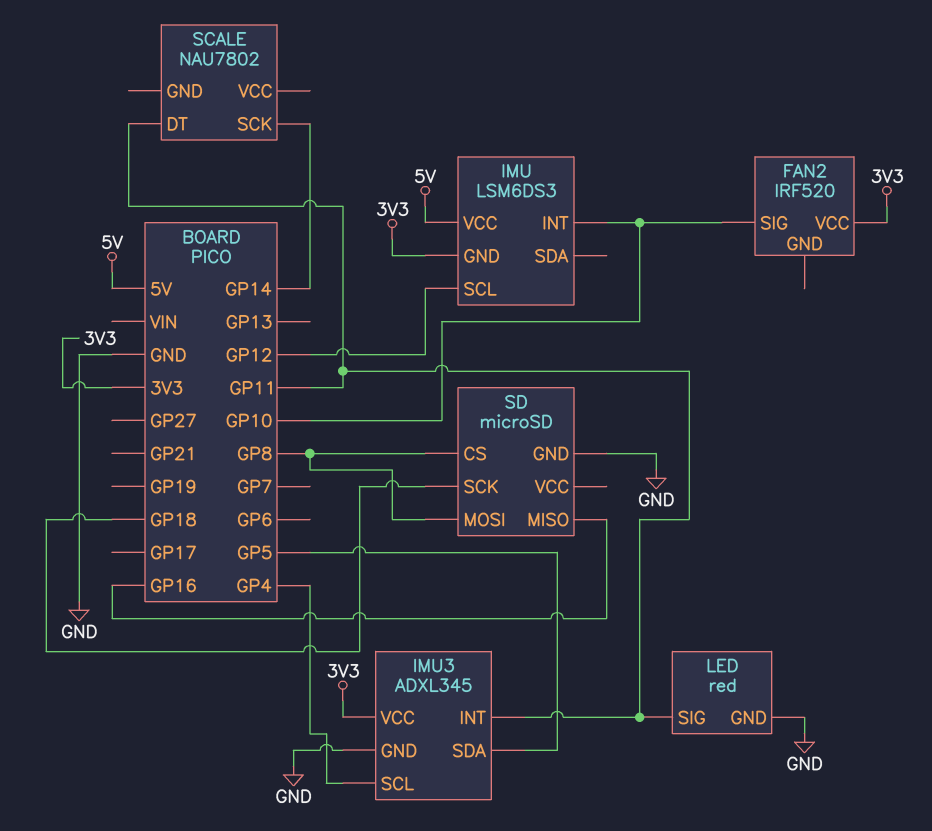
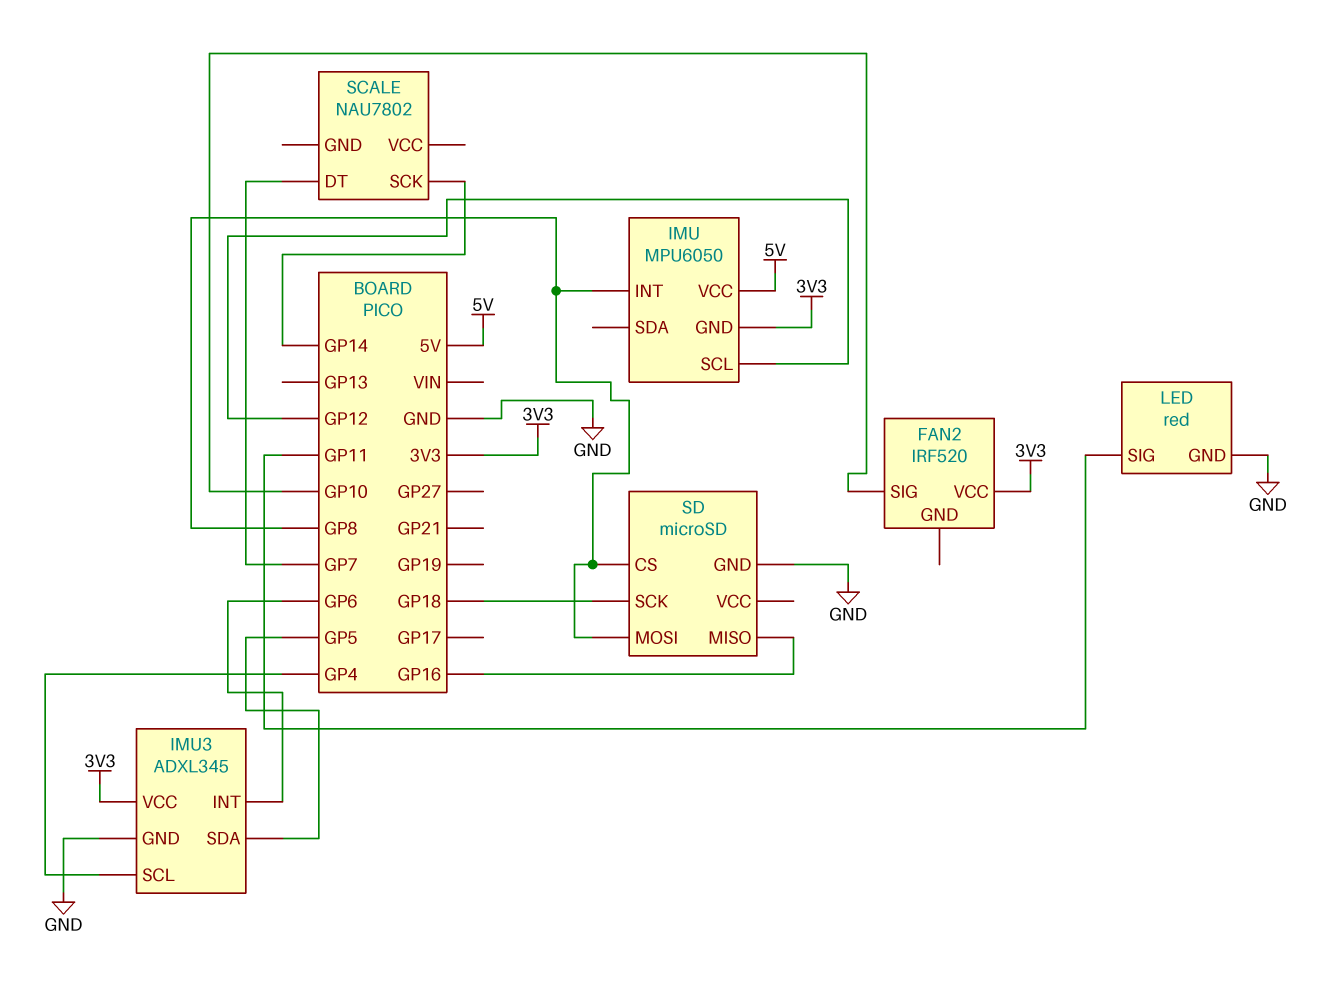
IMU: LSM6DS3 -> MPU6050
IMU pin INT: GP10 -> GP8
IMU3 pin INT: GP11 -> GP6
SCALE pin DT: GP11 -> GP7

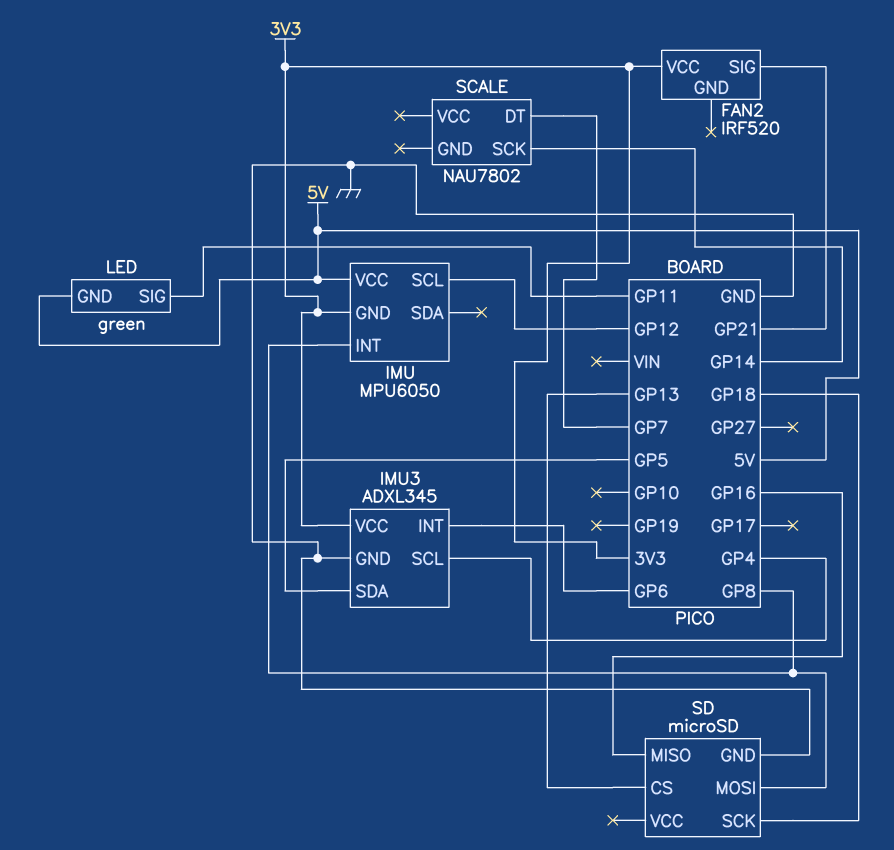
FAN2 pin SIG: GP10 -> GP21
LED: red -> green
LED pin GND: GND -> 5V
SD pin CS: GP8 -> GP13

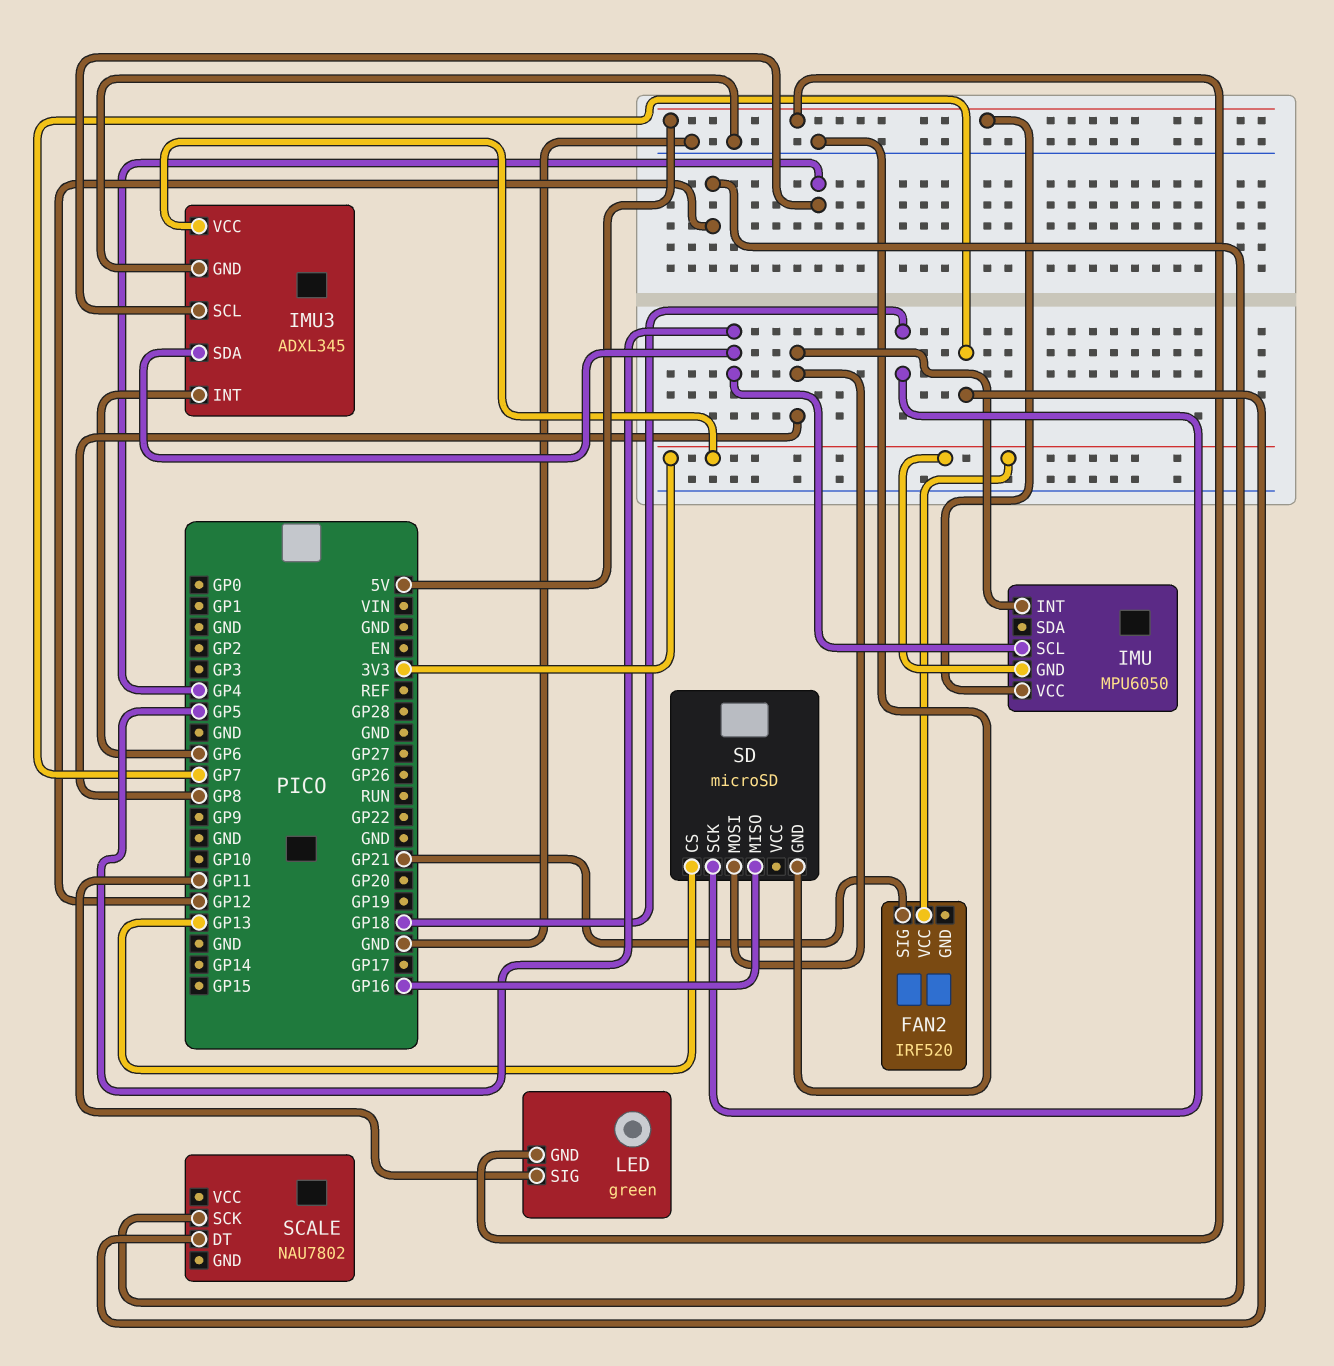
IMU pin SCL: GP12 -> GP5
SCALE pin SCK: GP14 -> GP12

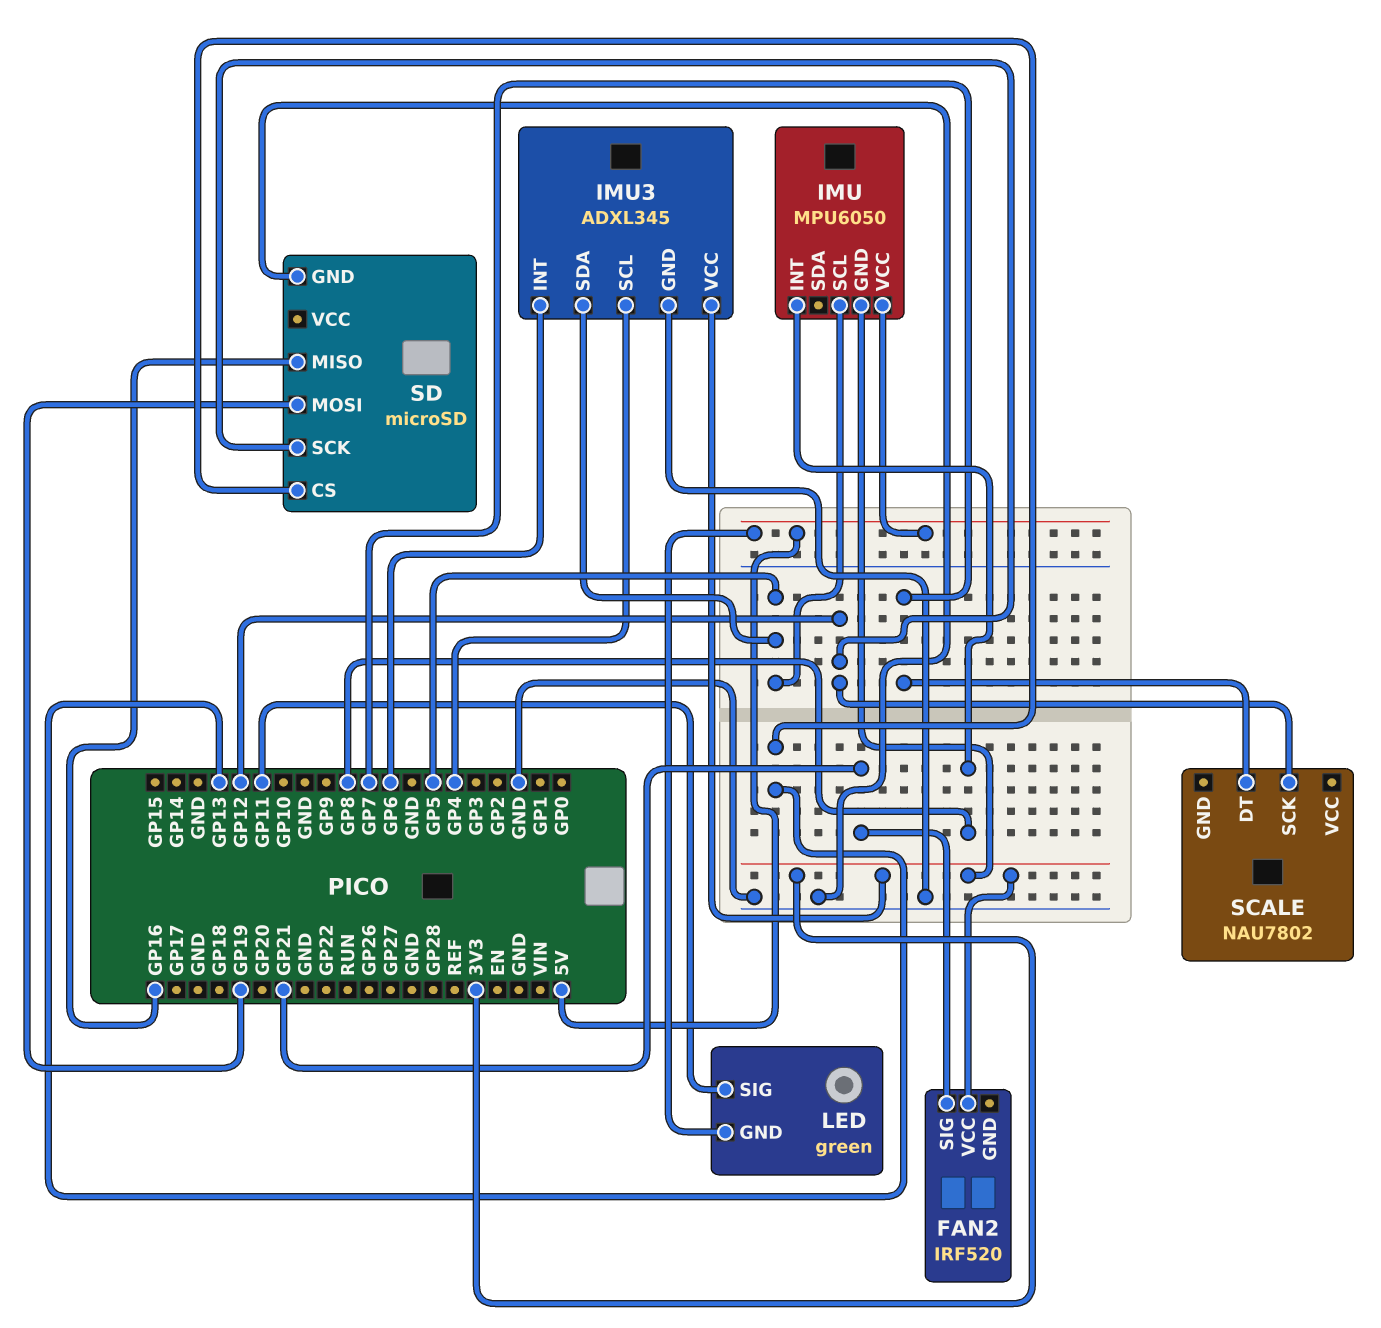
SD pin MOSI: GP8 -> GP19
SD pin SCK: GP18 -> GP12

